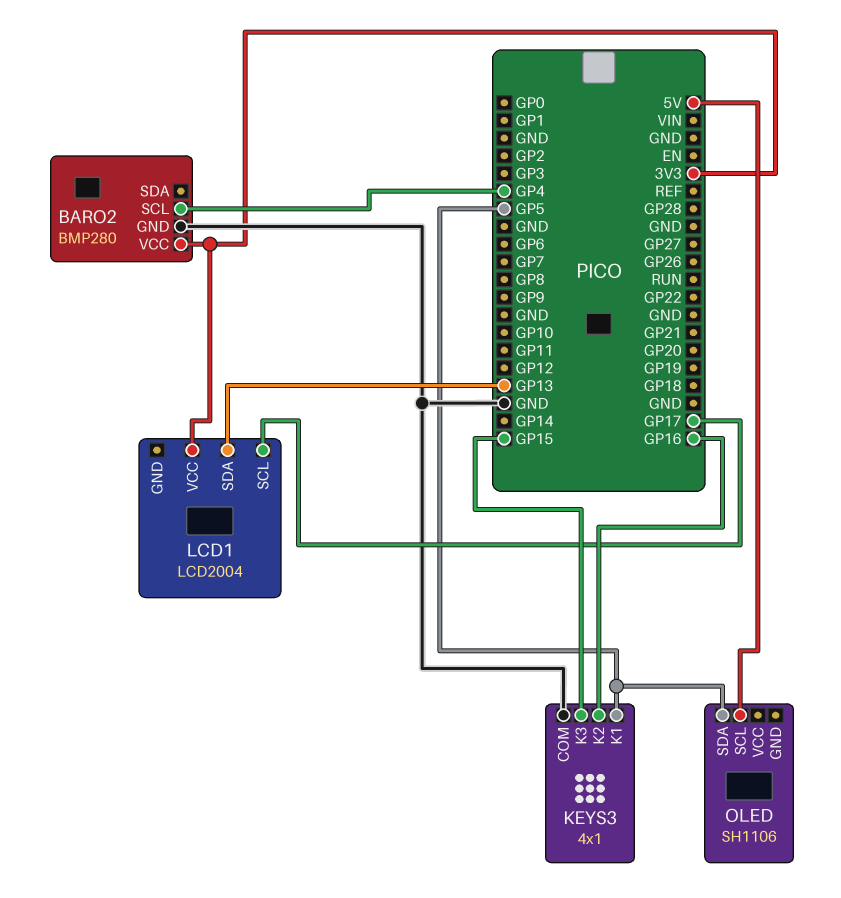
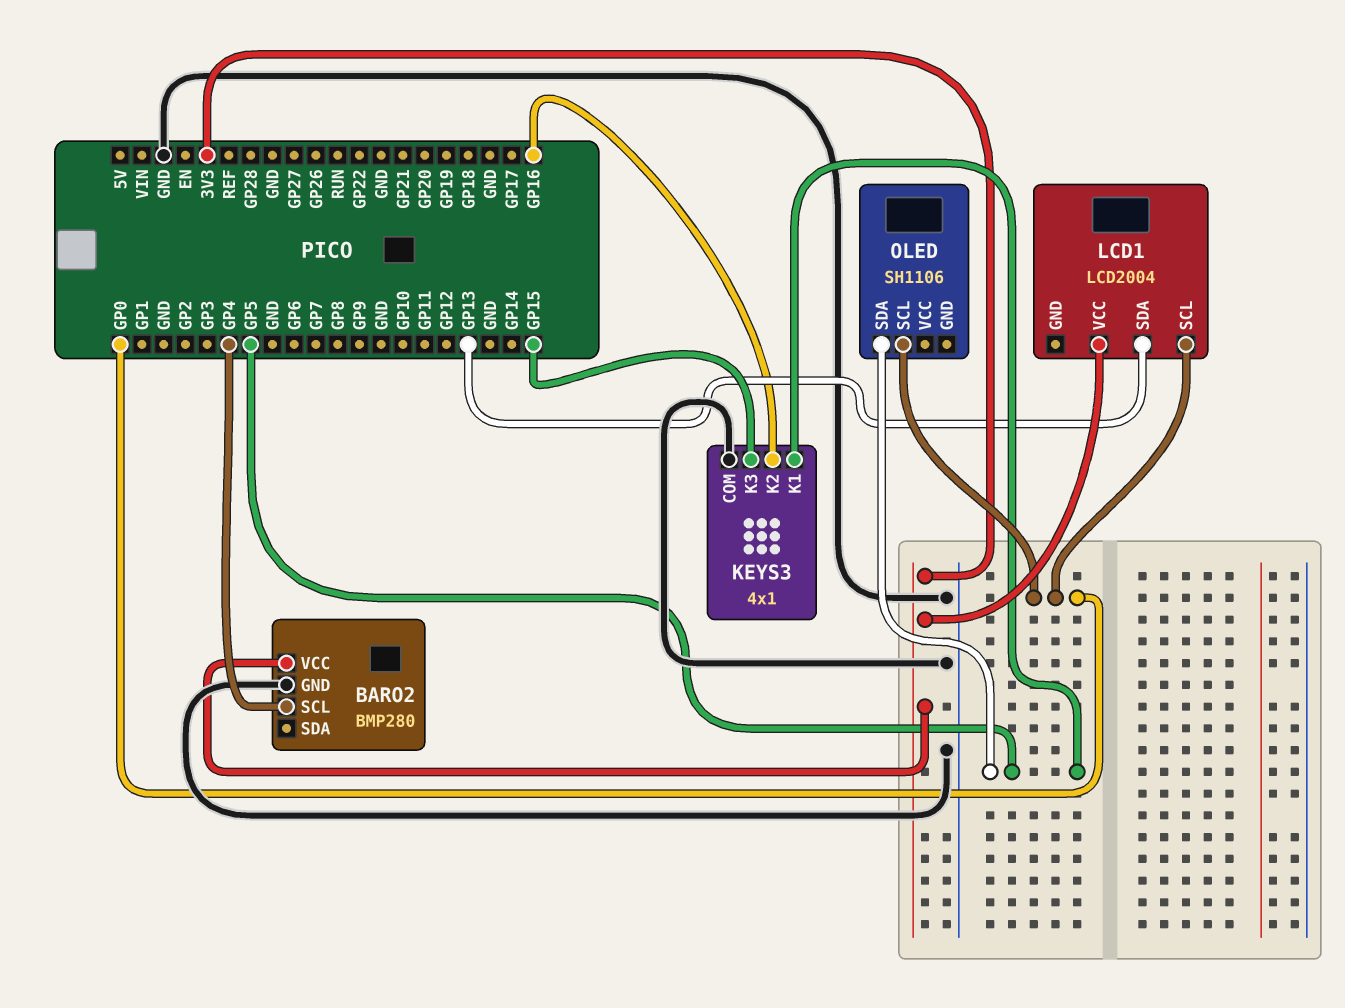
LCD1 pin SCL: GP17 -> GP0
OLED pin SCL: 5V -> GP0

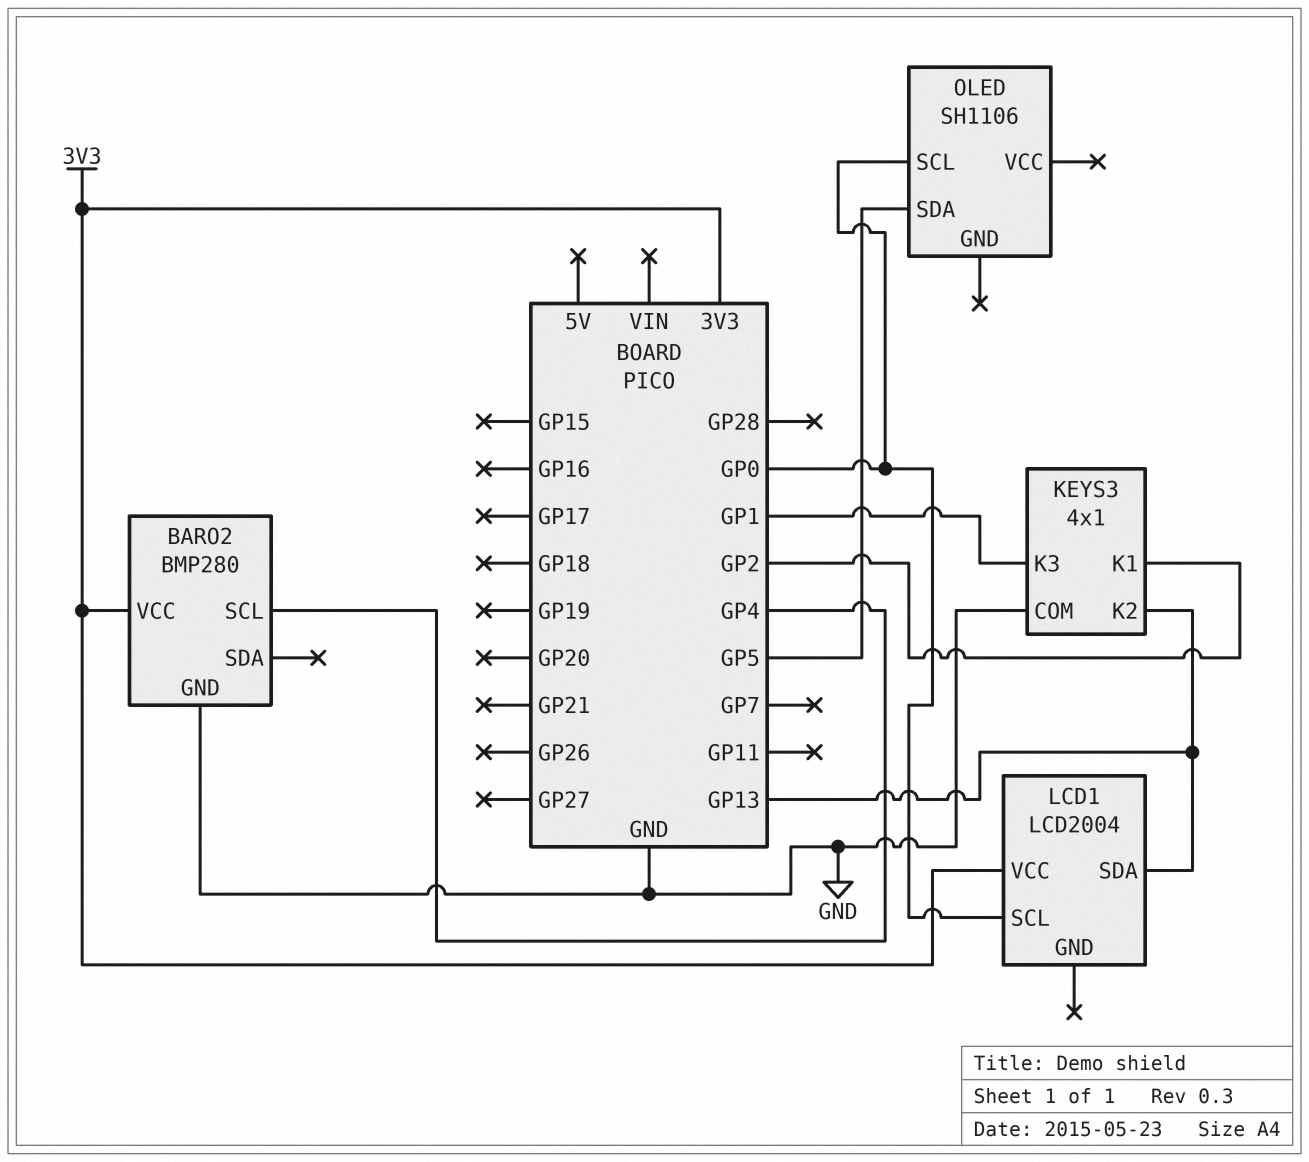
KEYS3 pin K1: GP5 -> GP2
KEYS3 pin K2: GP16 -> GP13
KEYS3 pin K3: GP15 -> GP1

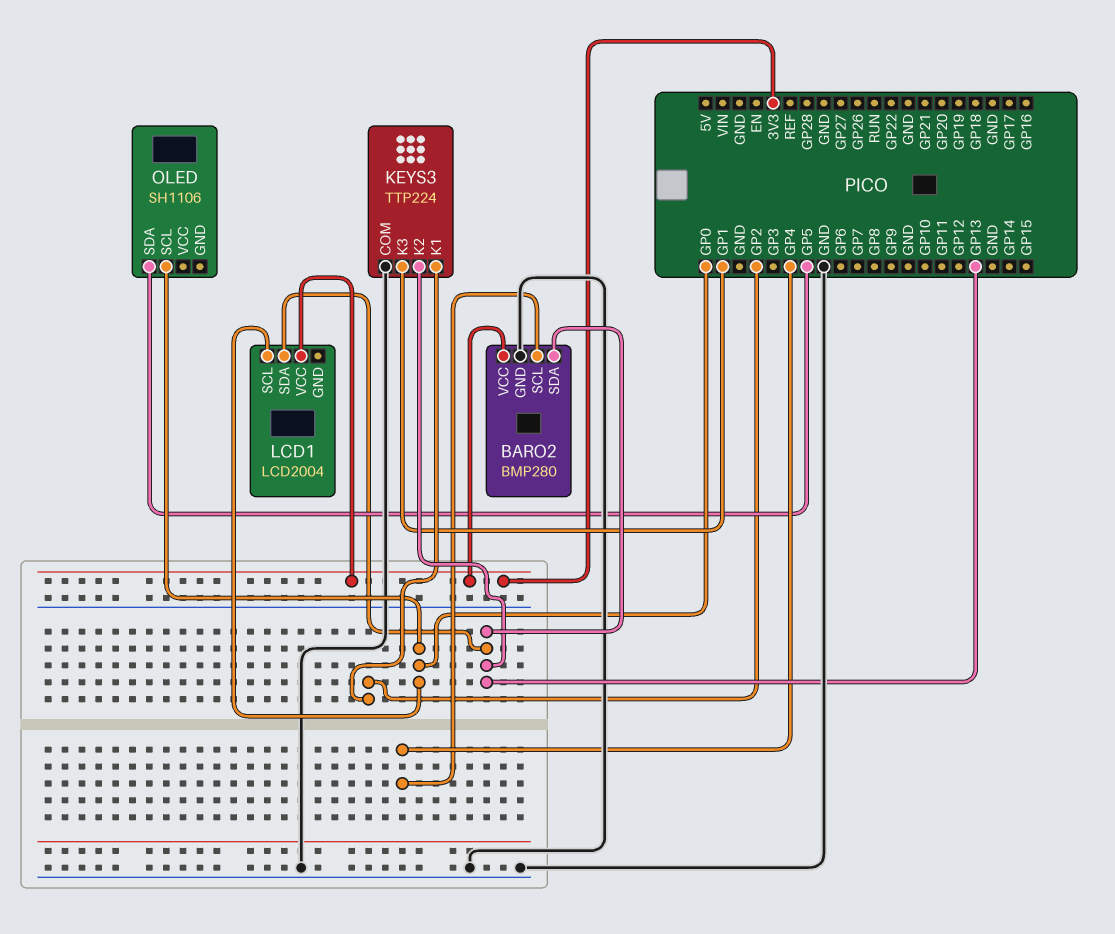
BARO2 pin SDA: none -> GP13
KEYS3: 4x1 -> TTP224

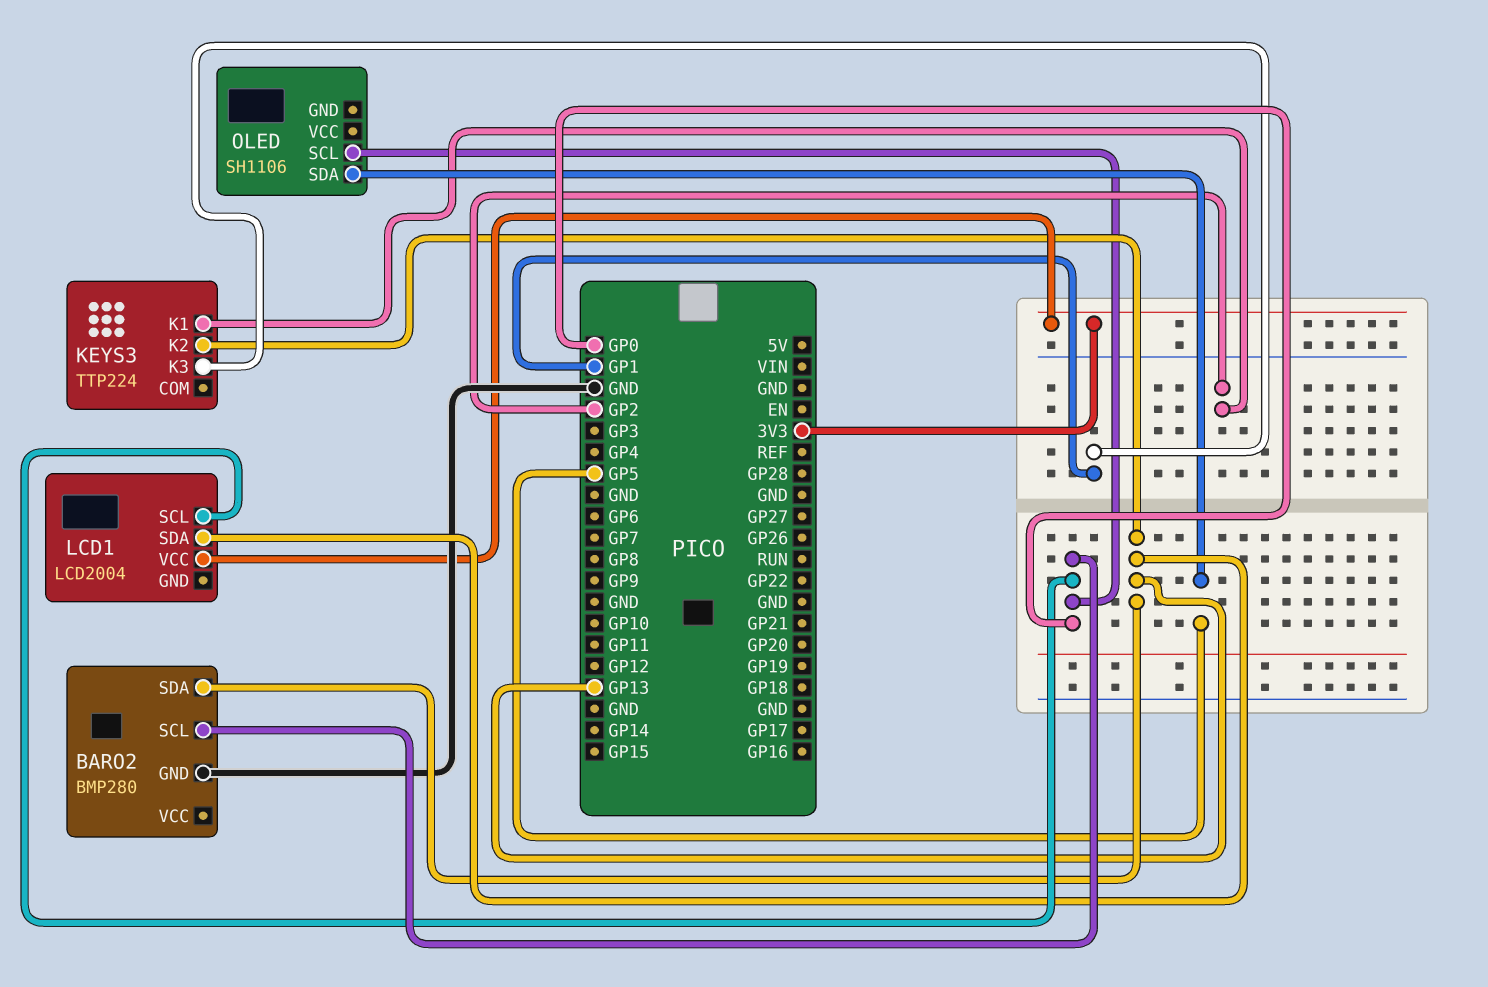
BARO2 pin SCL: GP4 -> GP0
BARO2 pin VCC: 3V3 -> none
KEYS3 pin COM: GND -> none

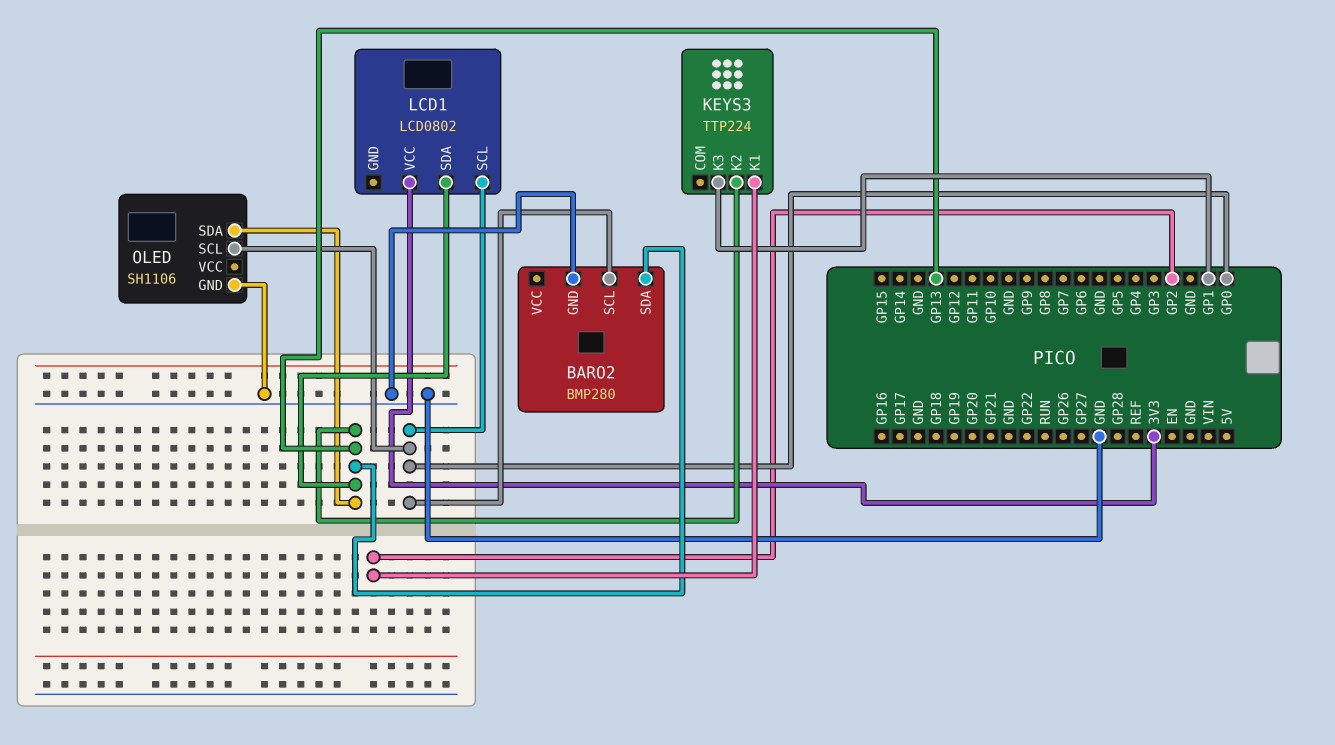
LCD1: LCD2004 -> LCD0802
OLED pin GND: none -> GND
OLED pin SDA: GP5 -> GP13

